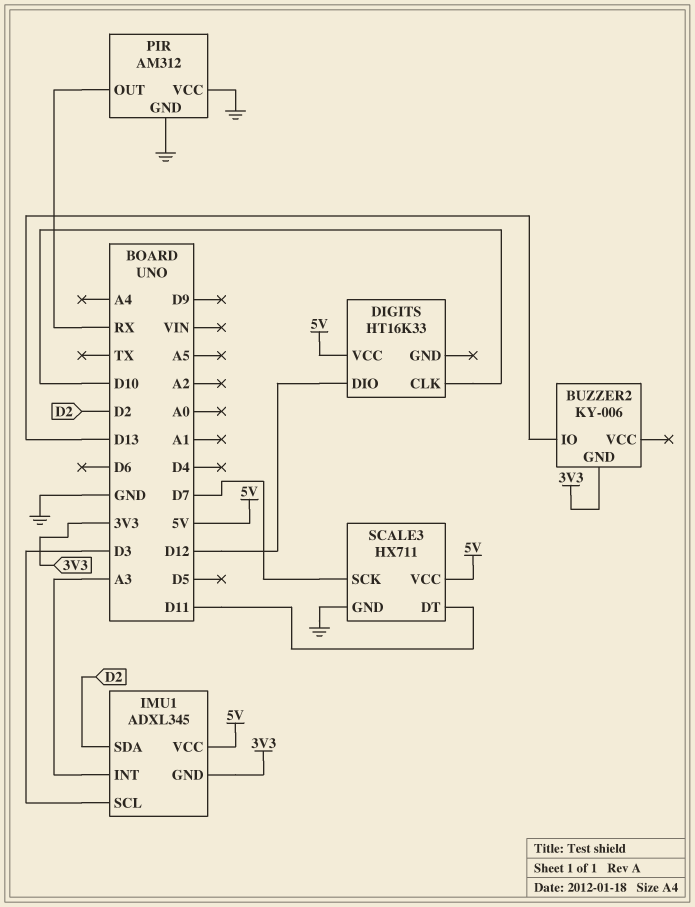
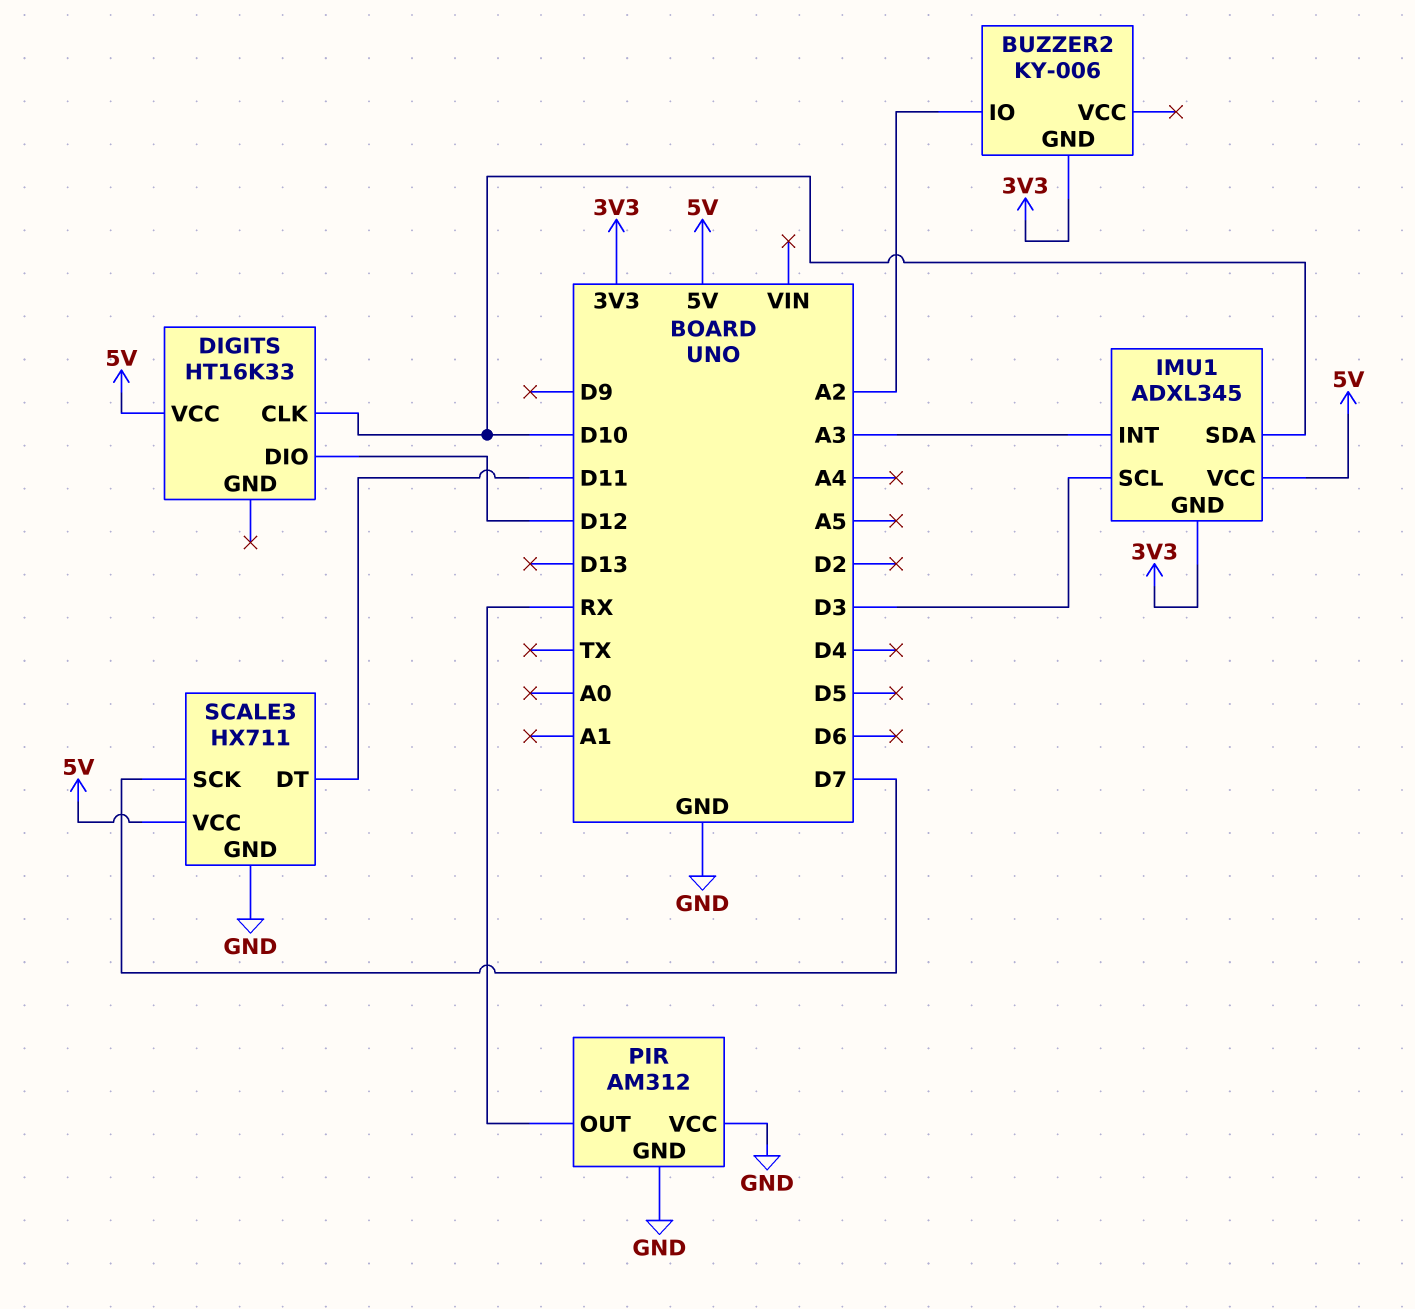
BUZZER2 pin IO: D13 -> A2
IMU1 pin SDA: D2 -> D10

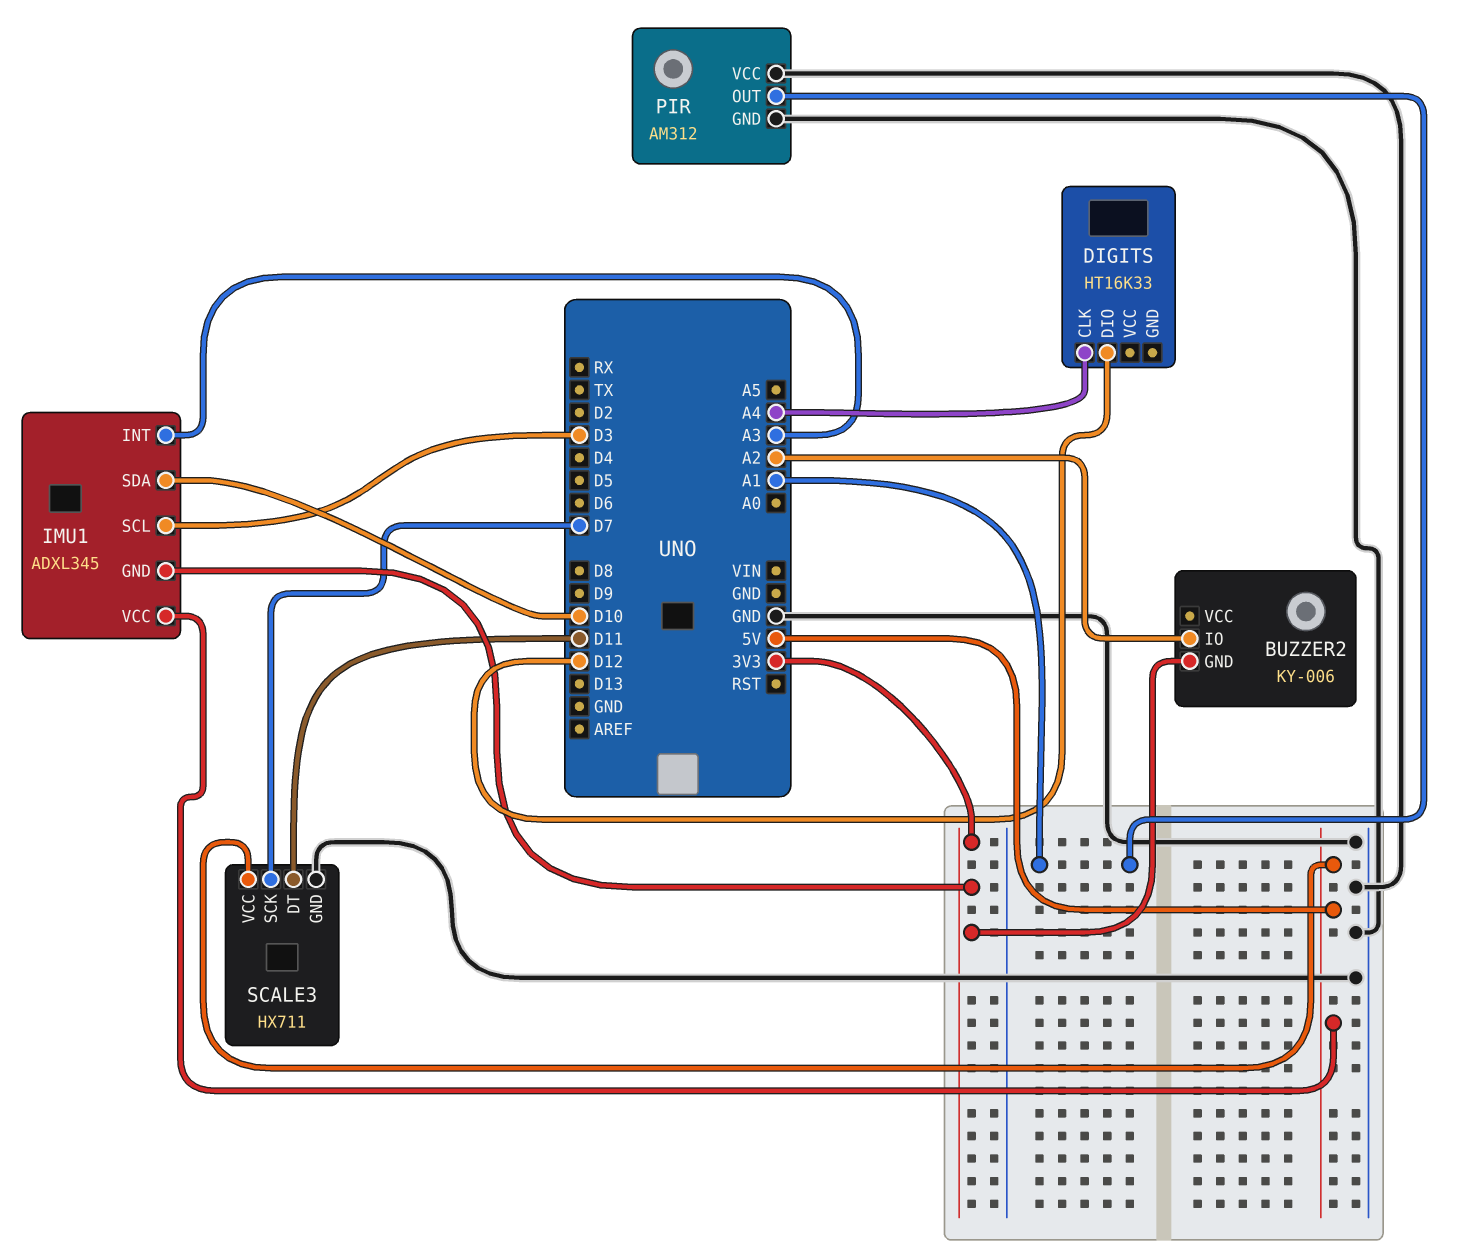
DIGITS pin CLK: D10 -> A4
DIGITS pin VCC: 5V -> none
PIR pin OUT: RX -> A1

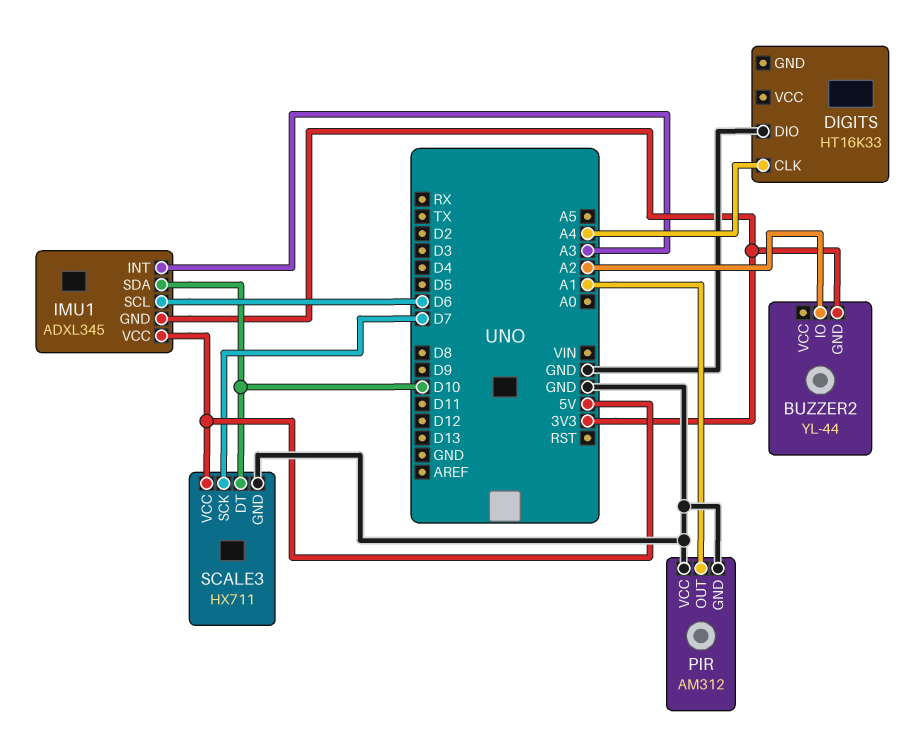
BUZZER2: KY-006 -> YL-44
DIGITS pin DIO: D12 -> GND
IMU1 pin SCL: D3 -> D6
SCALE3 pin DT: D11 -> D10

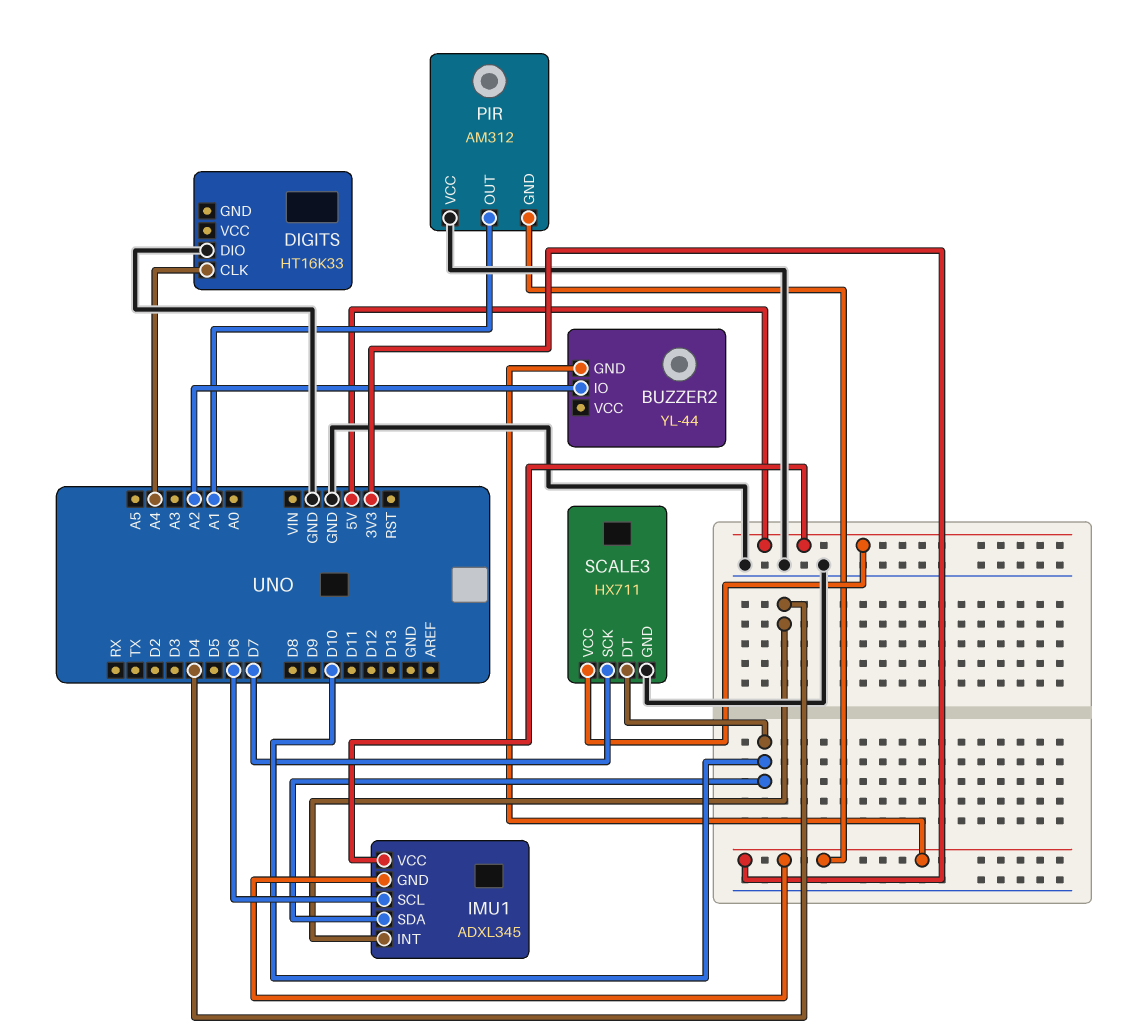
IMU1 pin INT: A3 -> D4
PIR pin GND: GND -> 3V3

